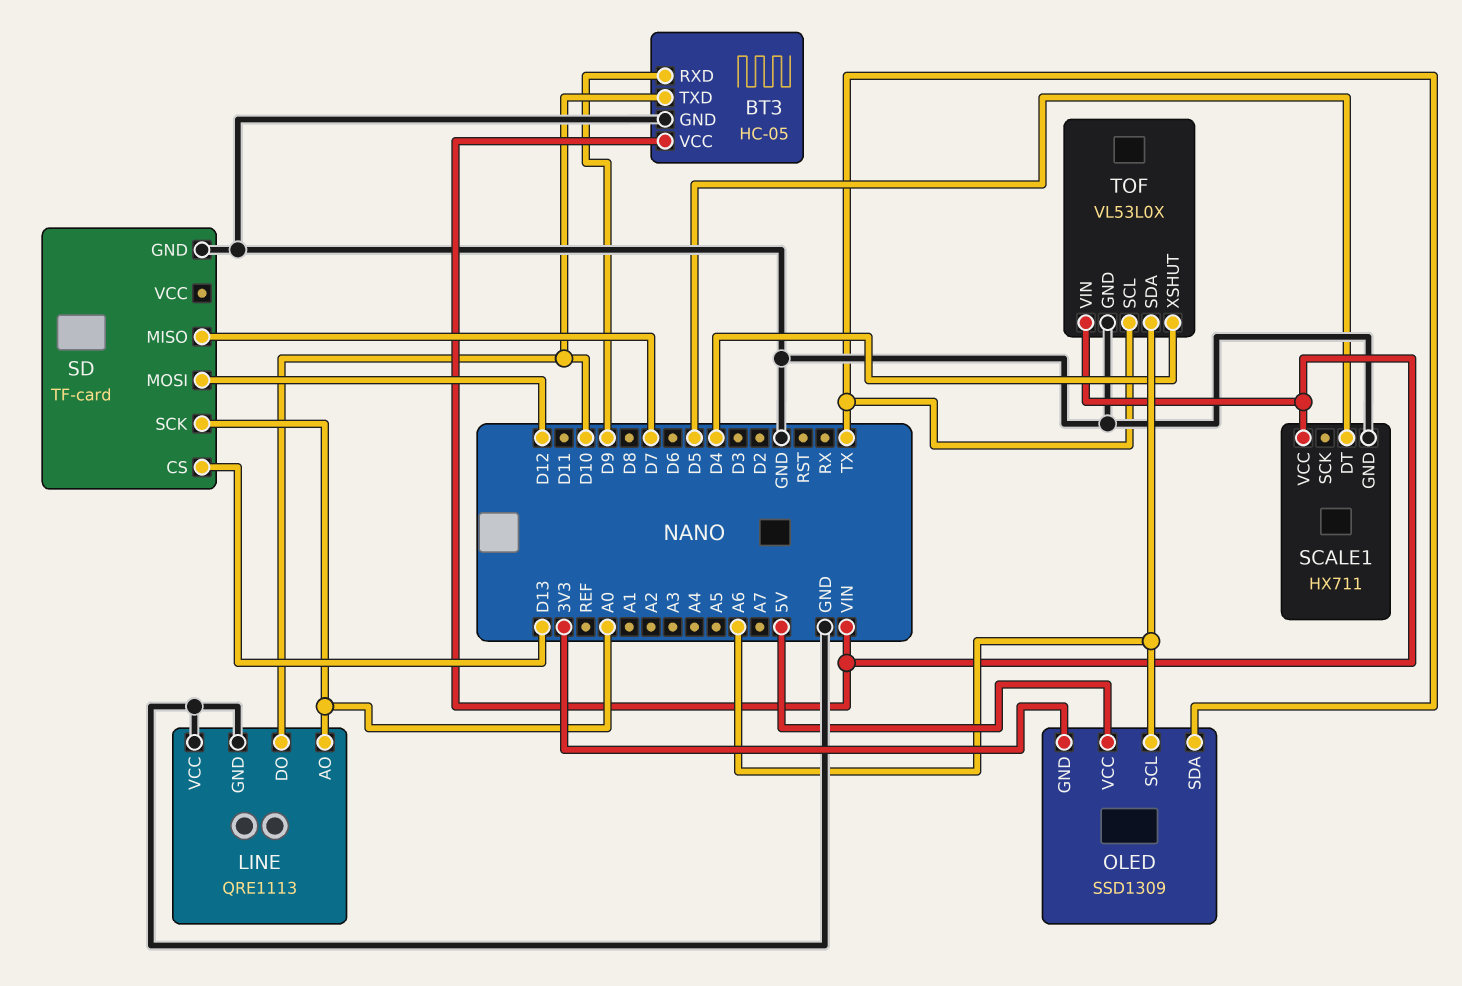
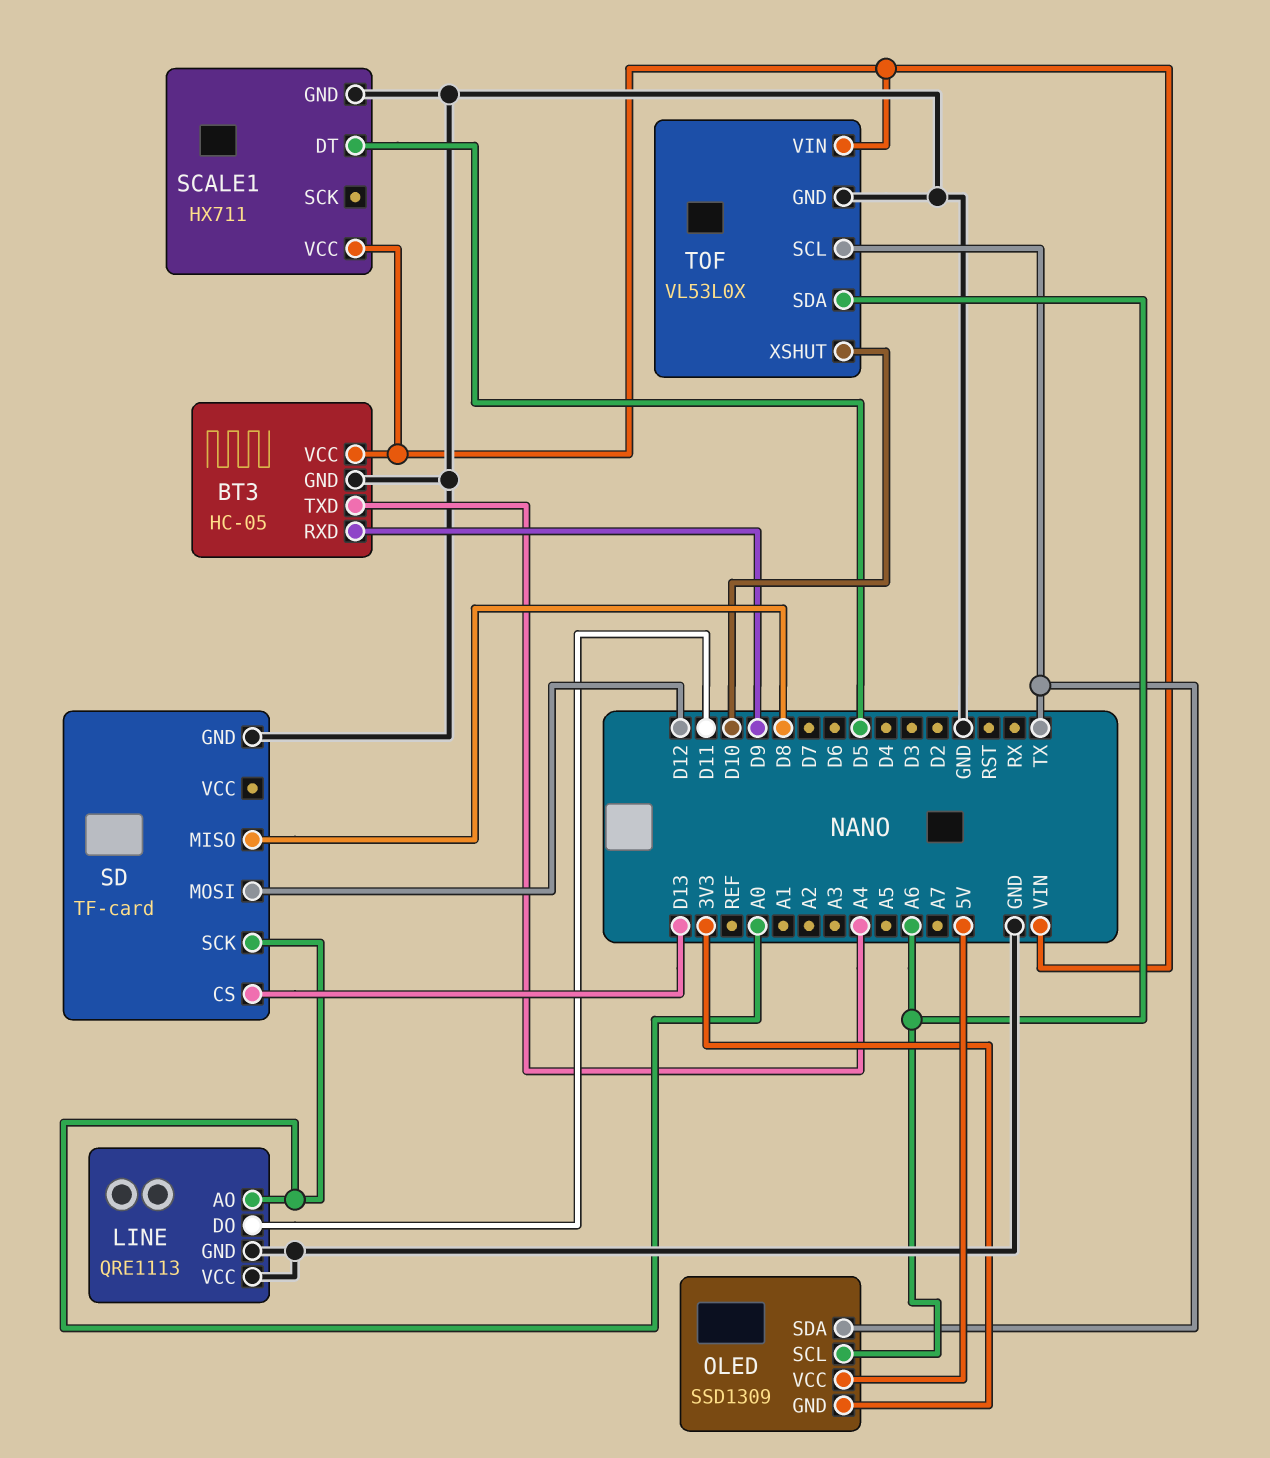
BT3 pin TXD: D10 -> A4
LINE pin DO: D10 -> D11
SD pin MISO: D7 -> D8
TOF pin XSHUT: D4 -> D10

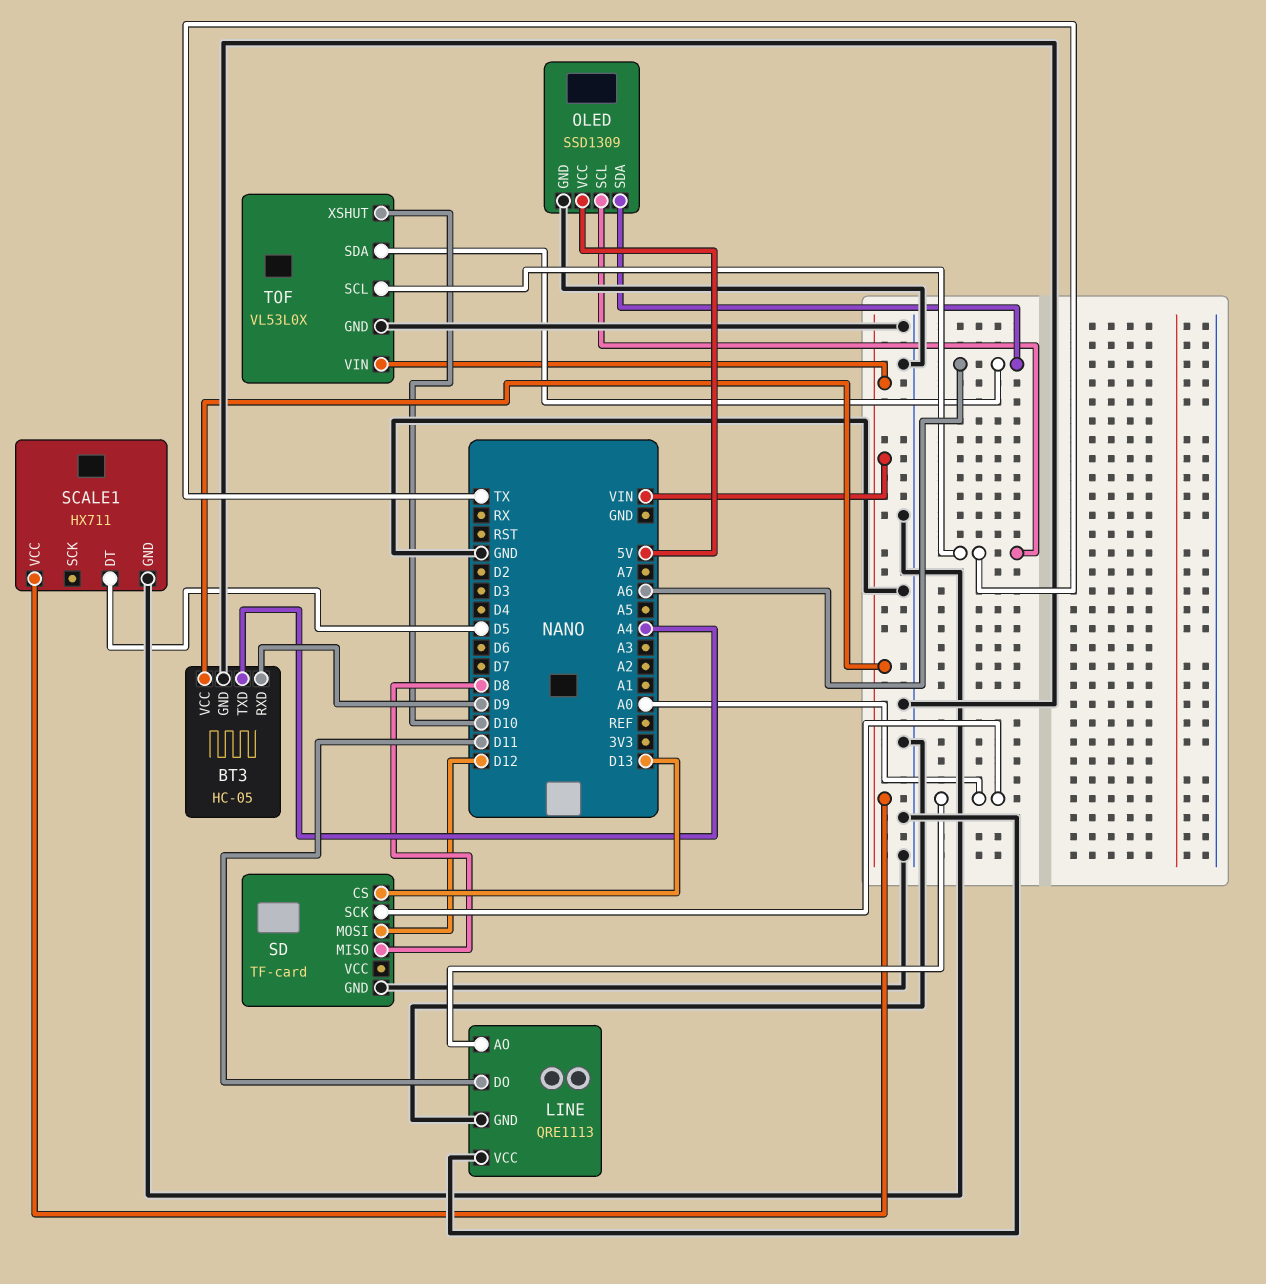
OLED pin GND: 3V3 -> GND
OLED pin SCL: A6 -> TX
OLED pin SDA: TX -> A6

